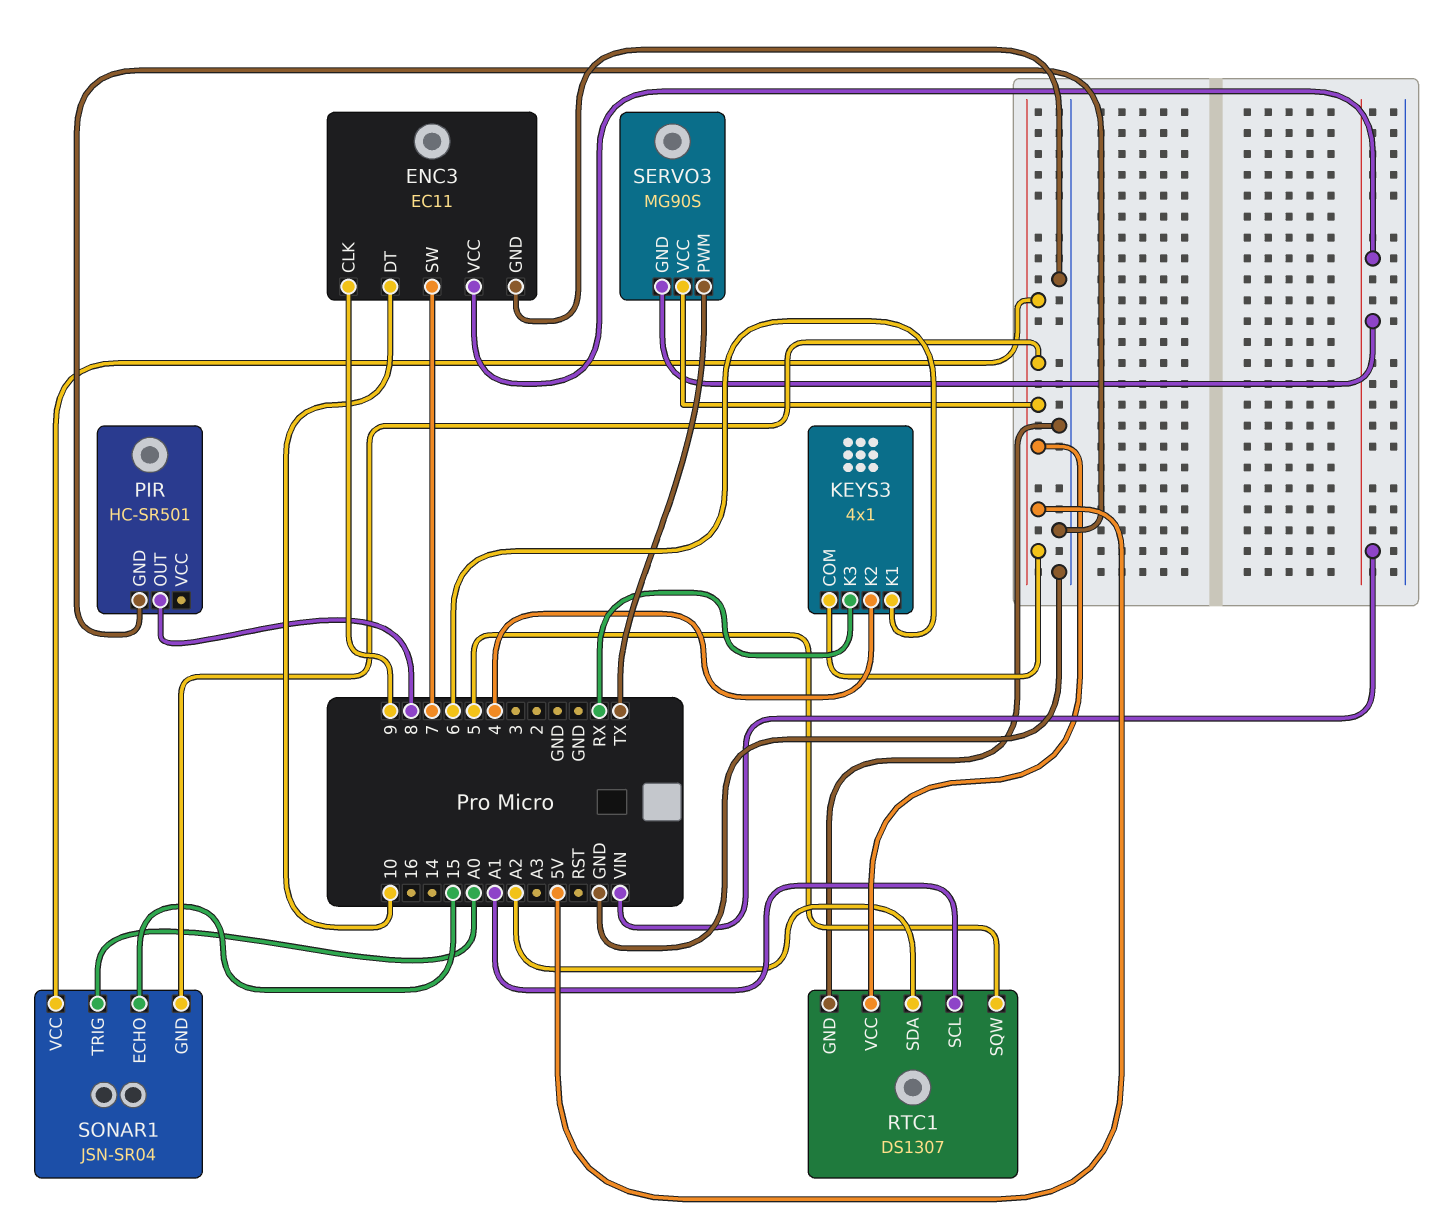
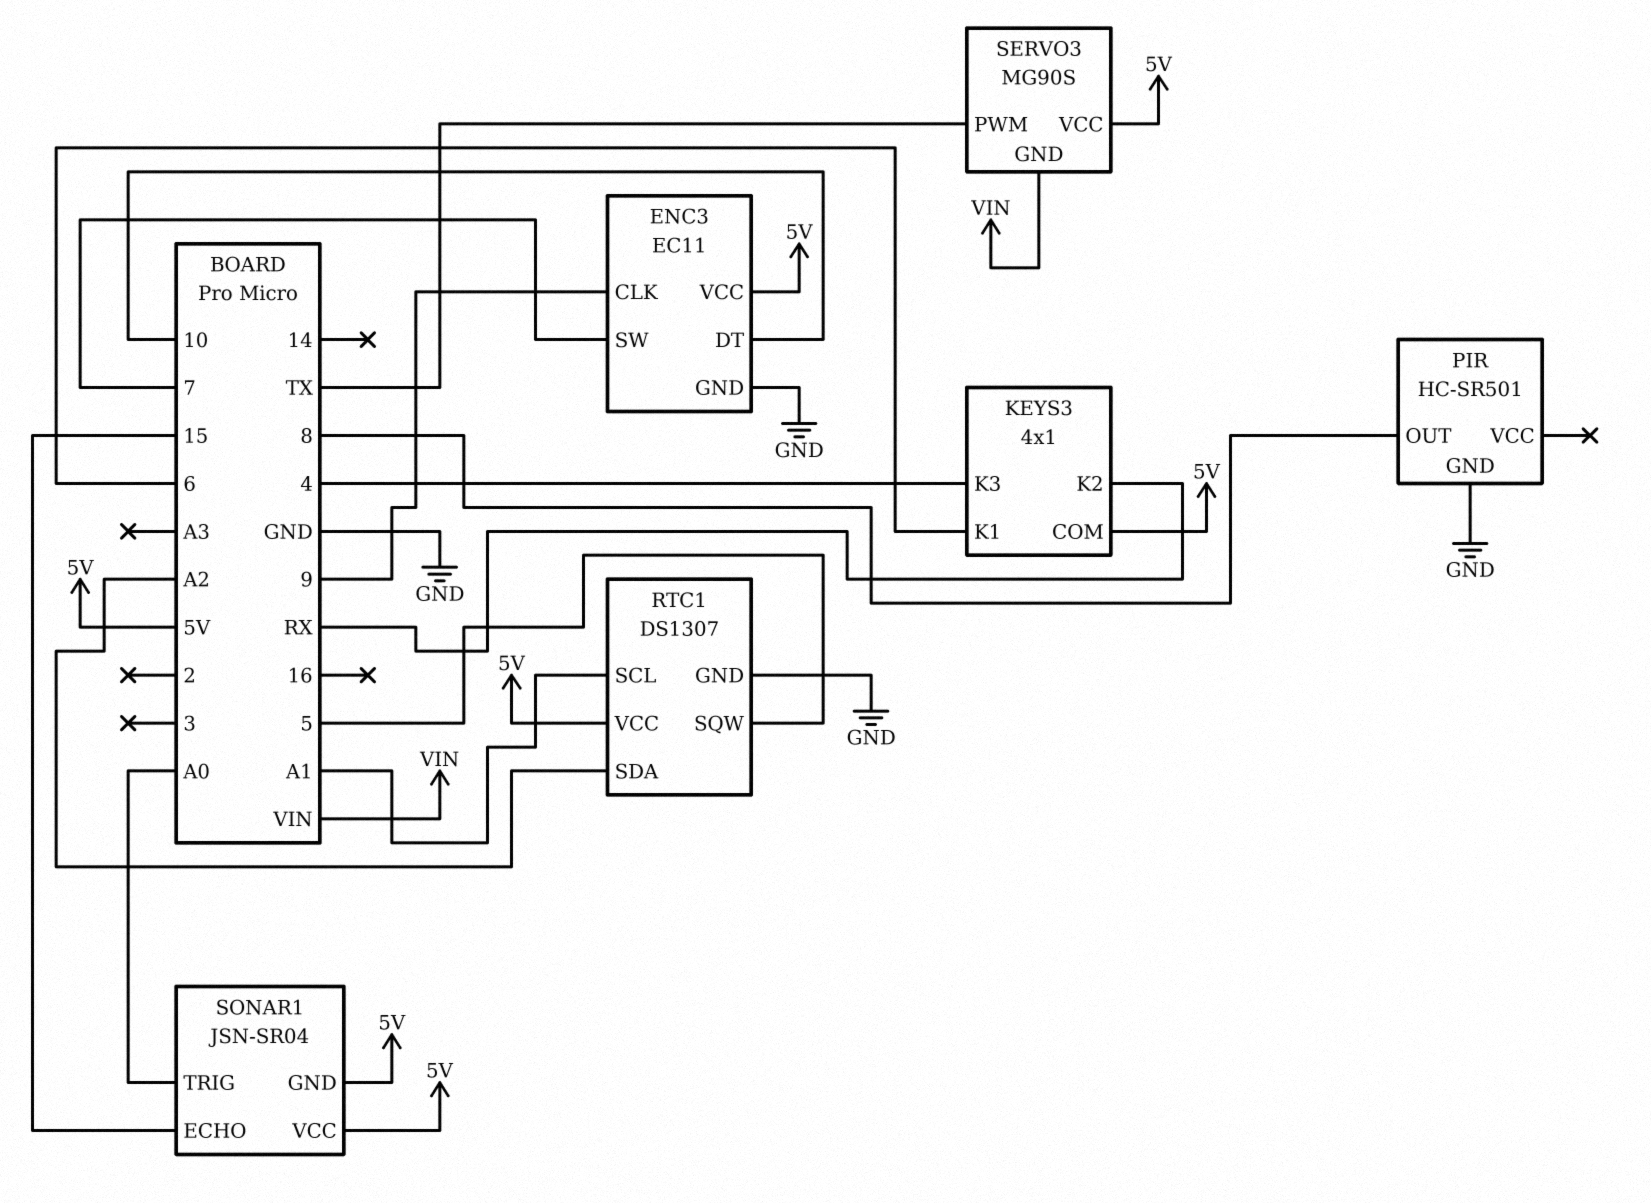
ENC3 pin VCC: VIN -> 5V
KEYS3 pin K2: 4 -> RX
KEYS3 pin K3: RX -> 4

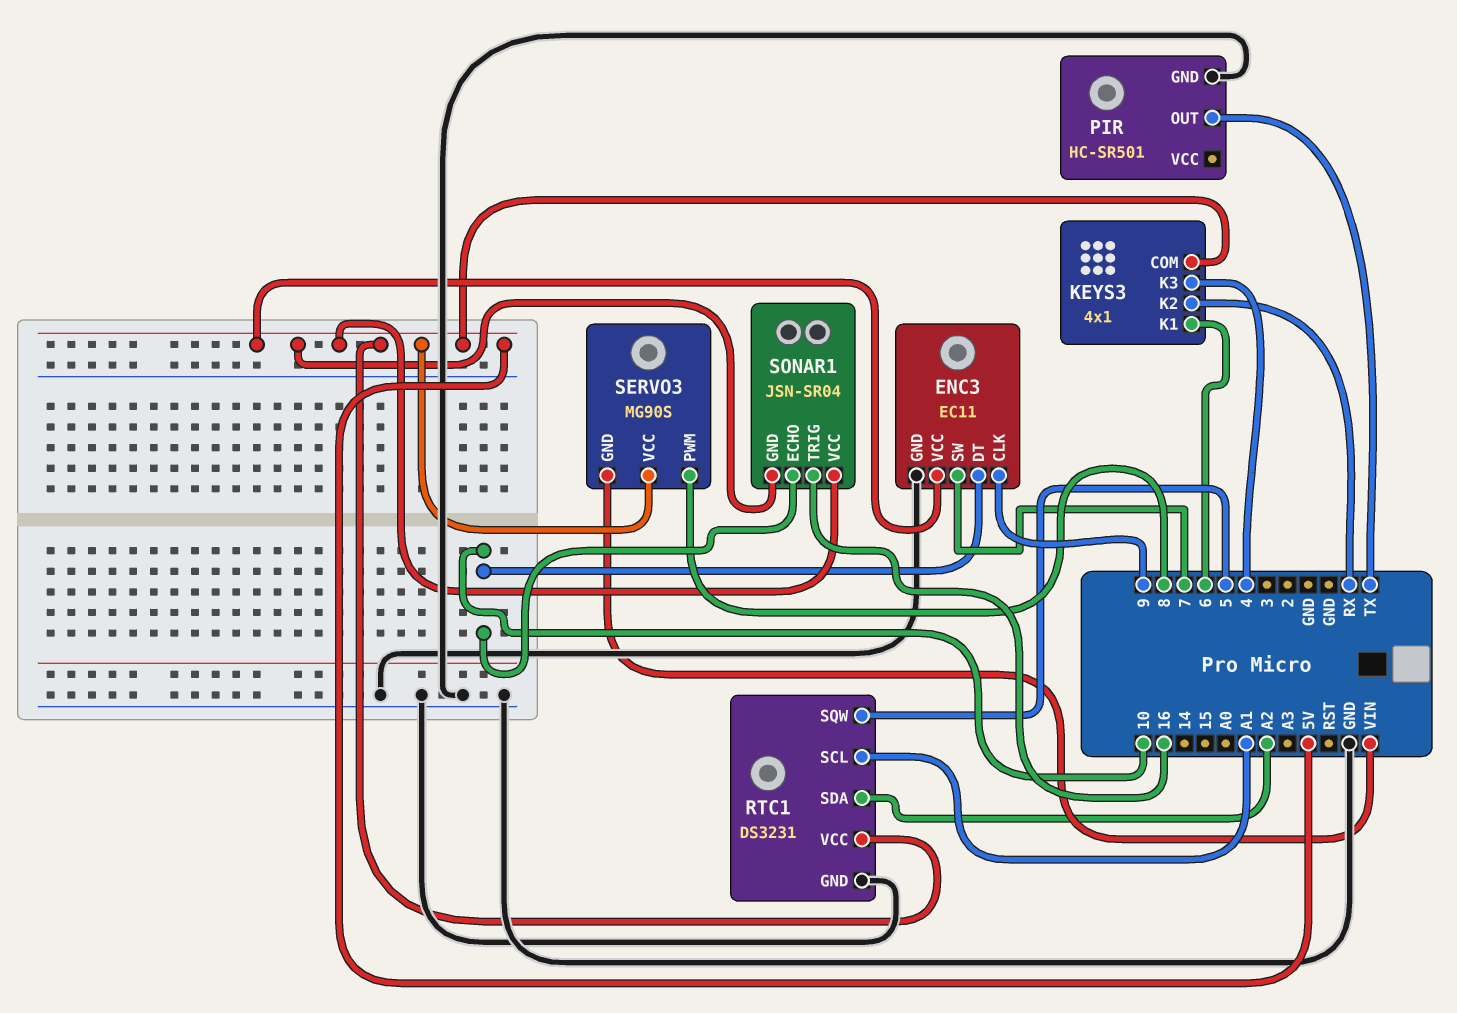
PIR pin OUT: 8 -> TX
RTC1: DS1307 -> DS3231
SERVO3 pin PWM: TX -> 8
SONAR1 pin ECHO: 15 -> 10
SONAR1 pin TRIG: A0 -> 16

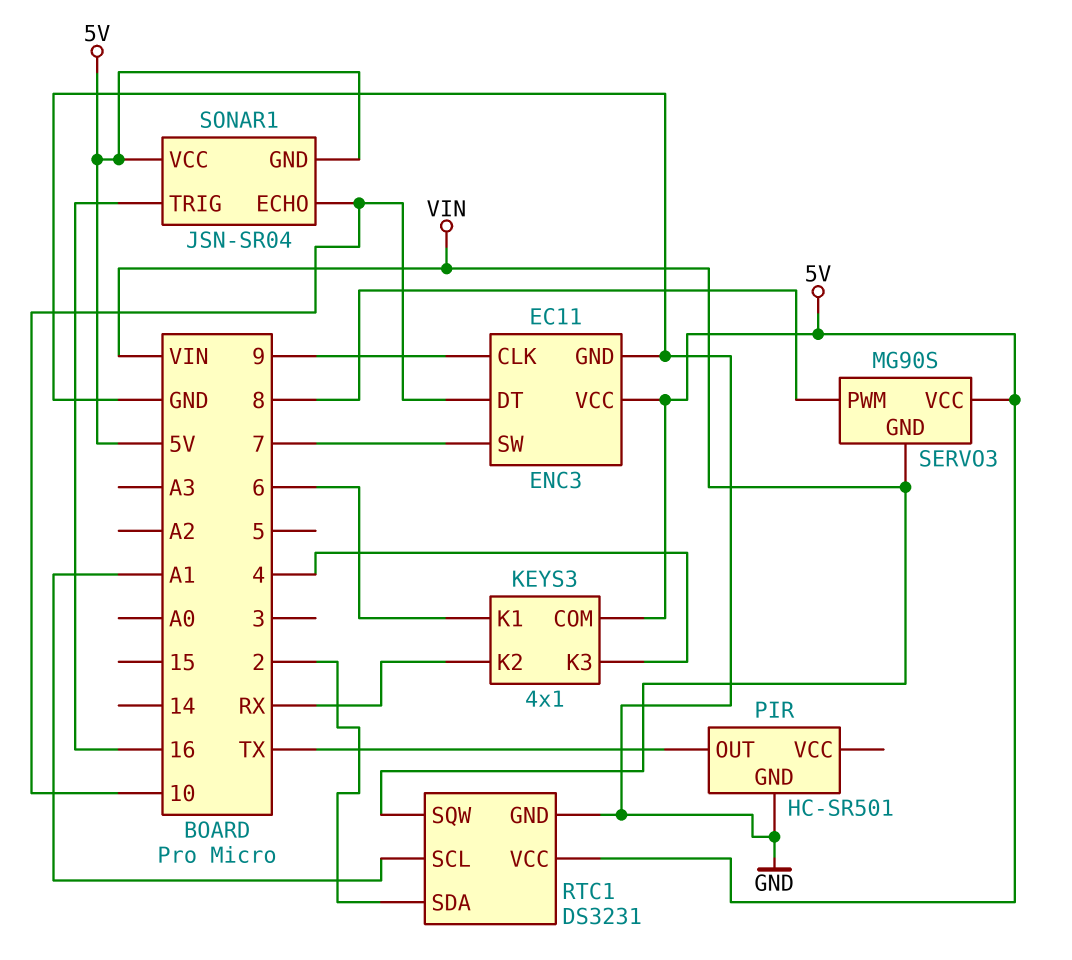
RTC1 pin SDA: A2 -> 2
RTC1 pin SQW: 5 -> VIN

